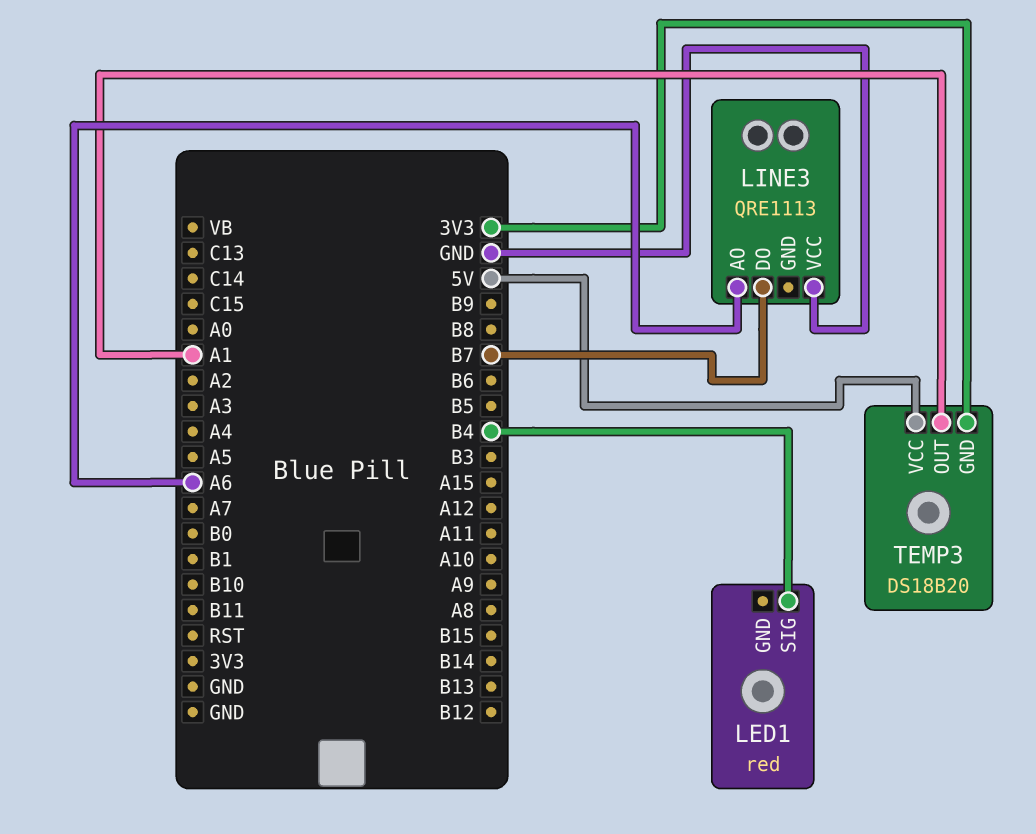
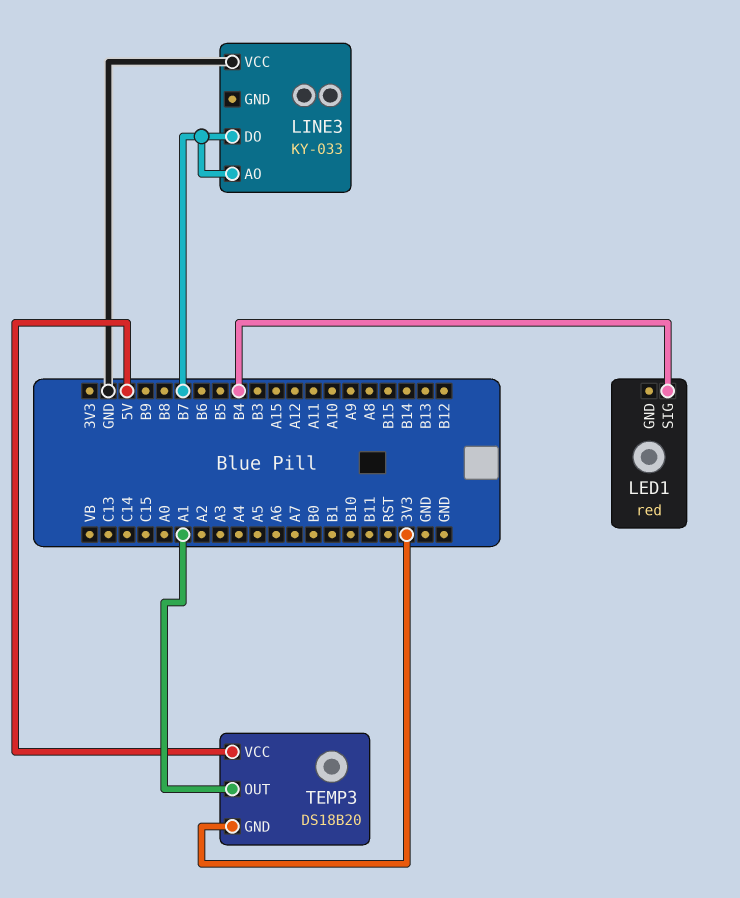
LINE3: QRE1113 -> KY-033
LINE3 pin AO: A6 -> B7

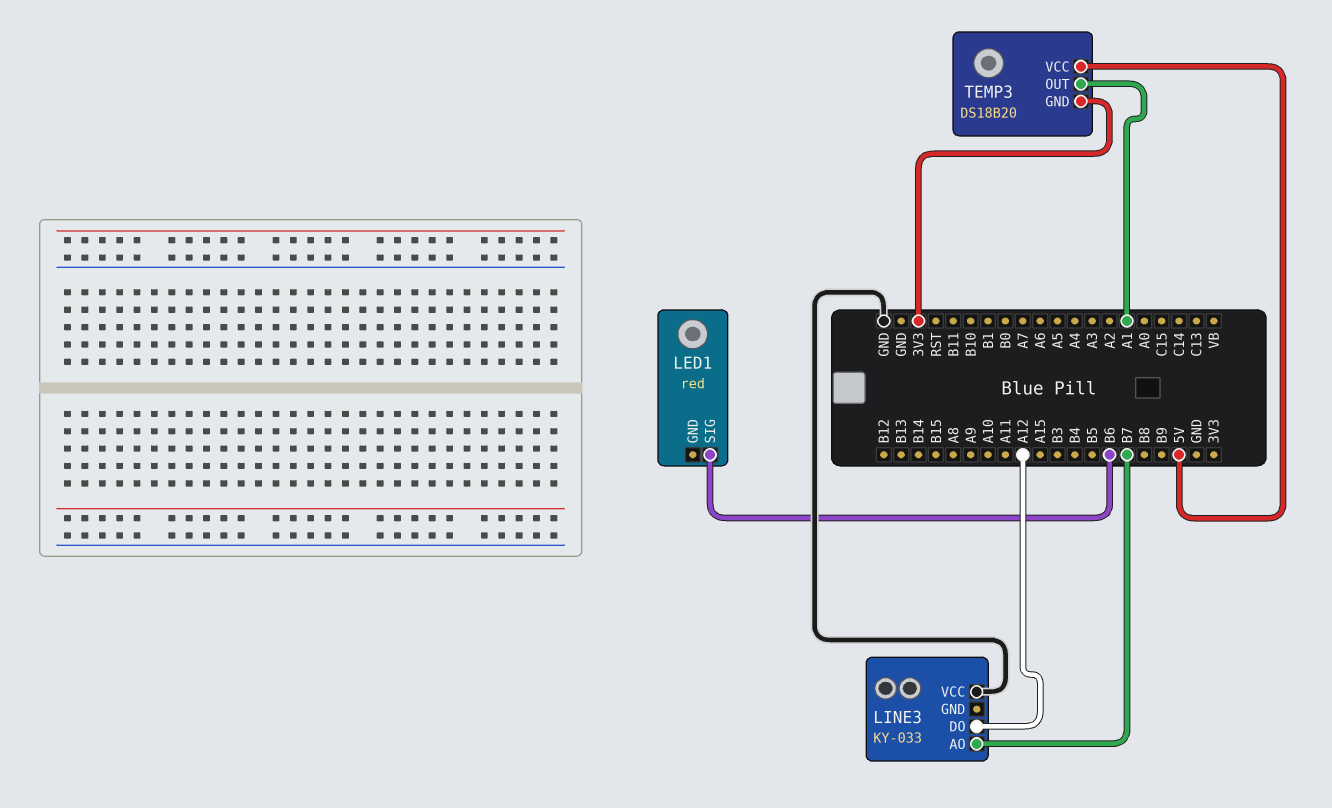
LED1 pin SIG: B4 -> B6
LINE3 pin DO: B7 -> A12

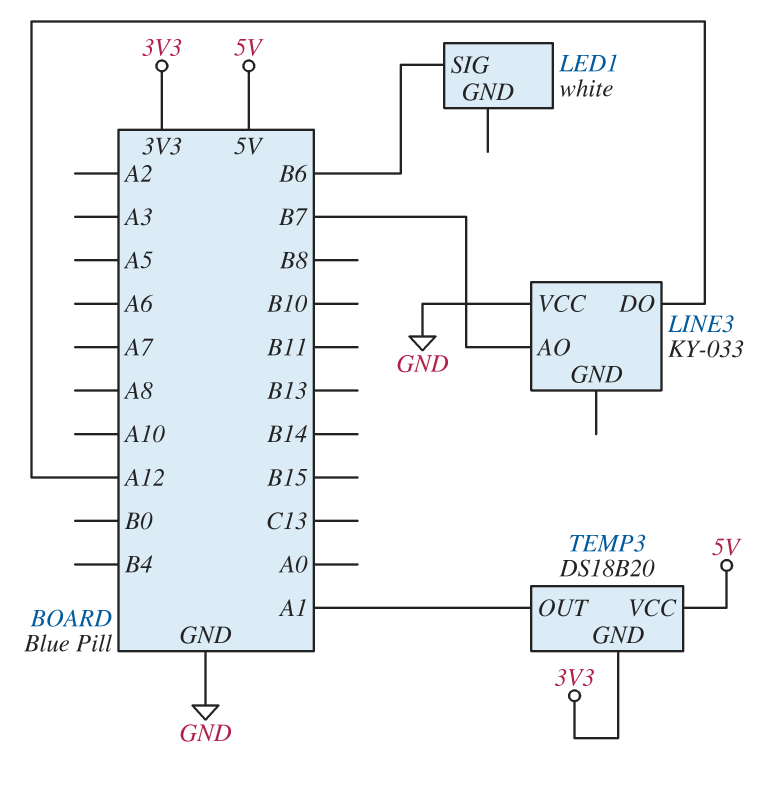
LED1: red -> white

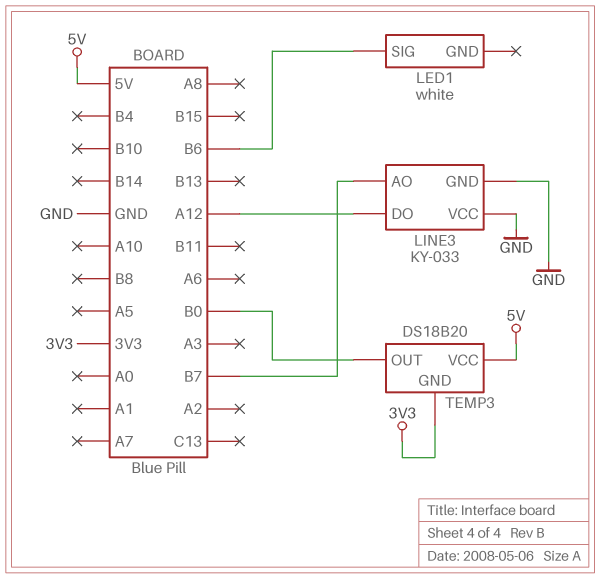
LINE3 pin GND: none -> GND
TEMP3 pin OUT: A1 -> B0

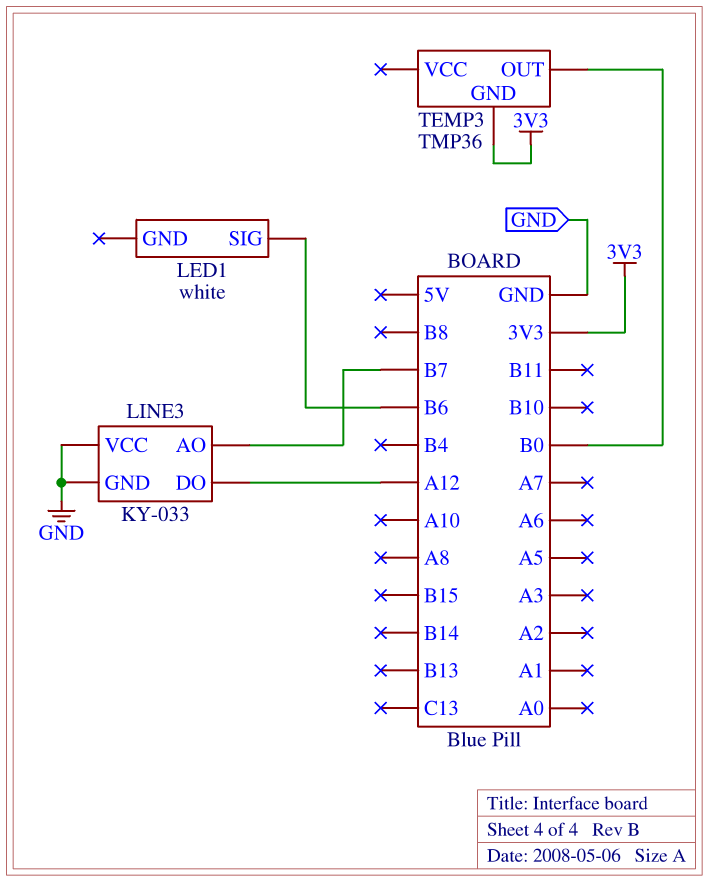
TEMP3: DS18B20 -> TMP36
TEMP3 pin VCC: 5V -> none

